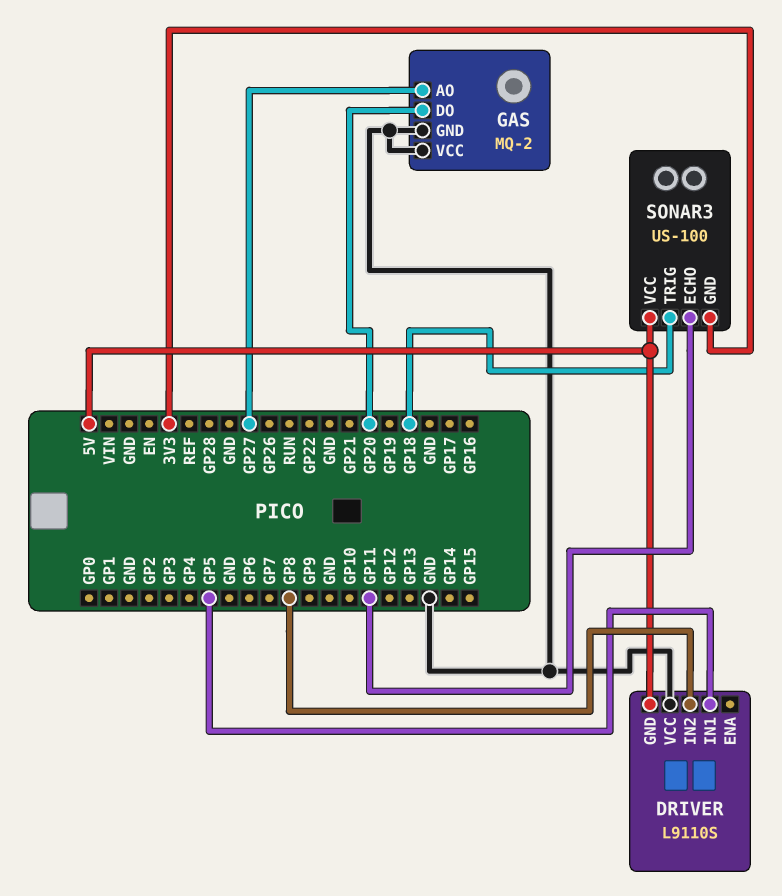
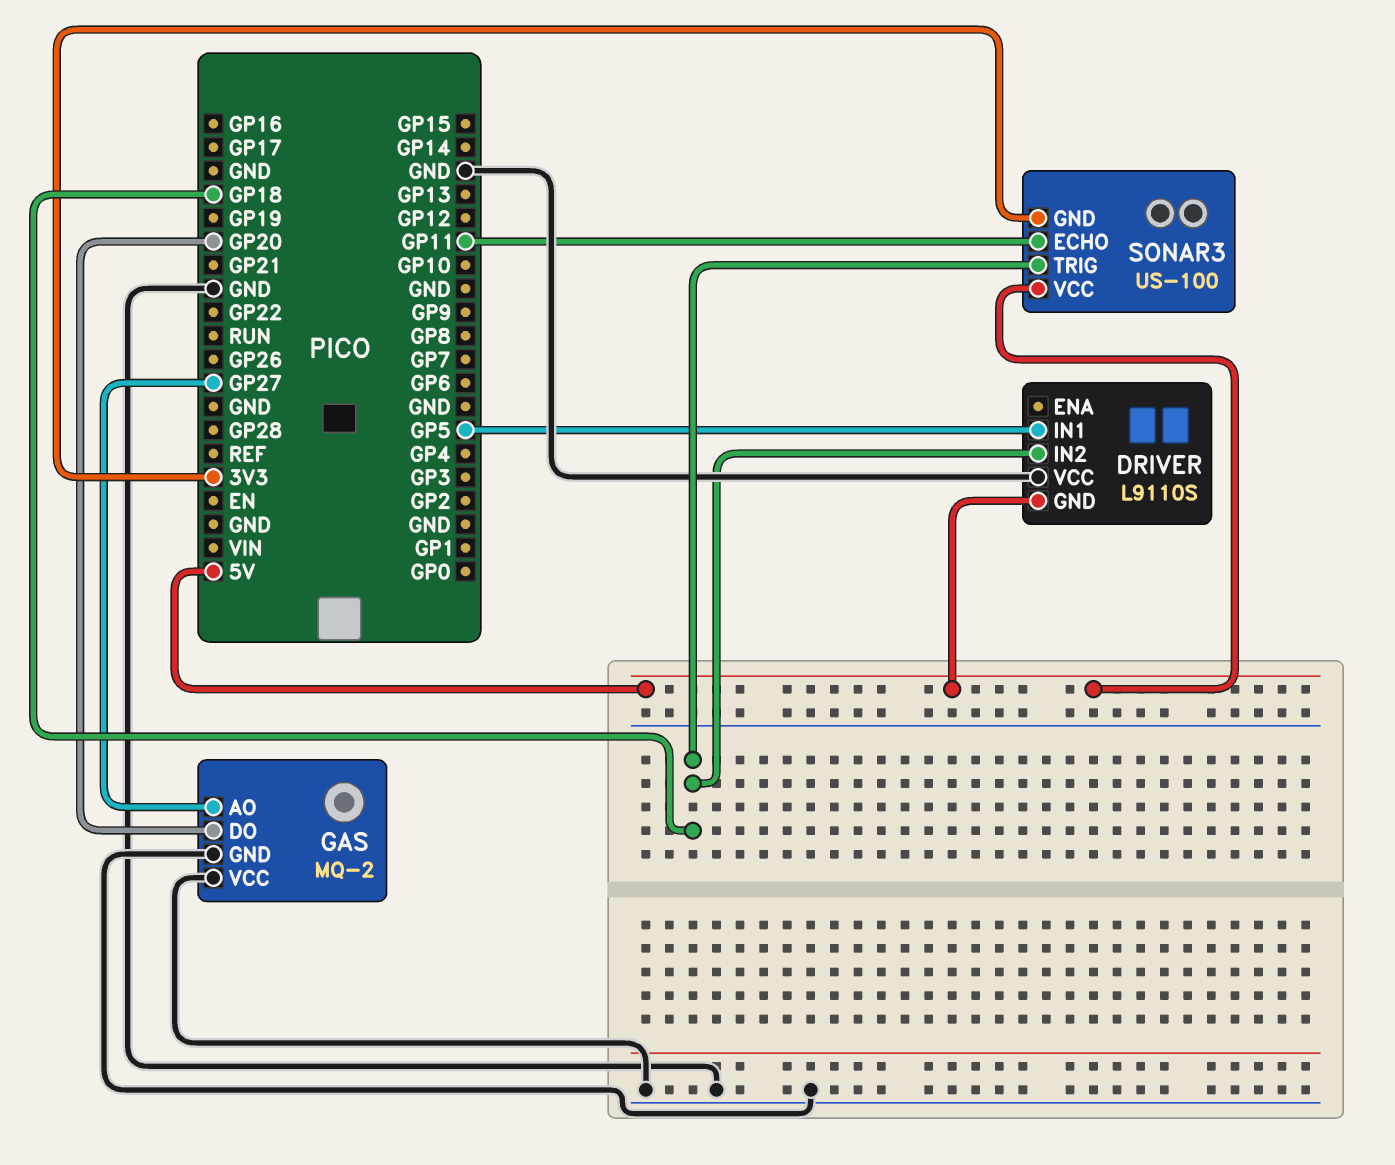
DRIVER pin IN2: GP8 -> GP18

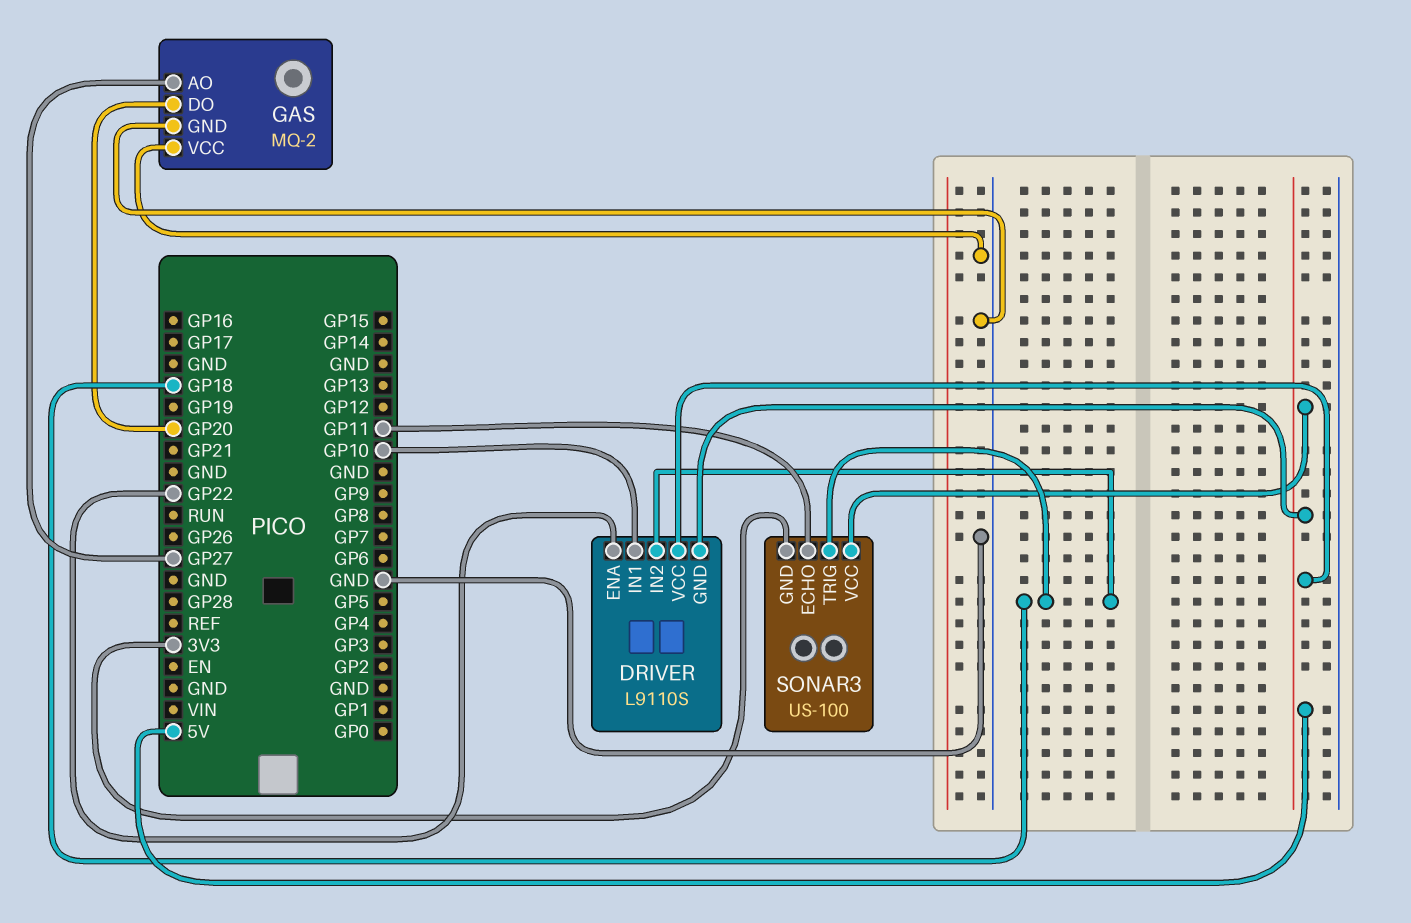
DRIVER pin ENA: none -> GP22
DRIVER pin IN1: GP5 -> GP10
DRIVER pin VCC: GND -> 5V

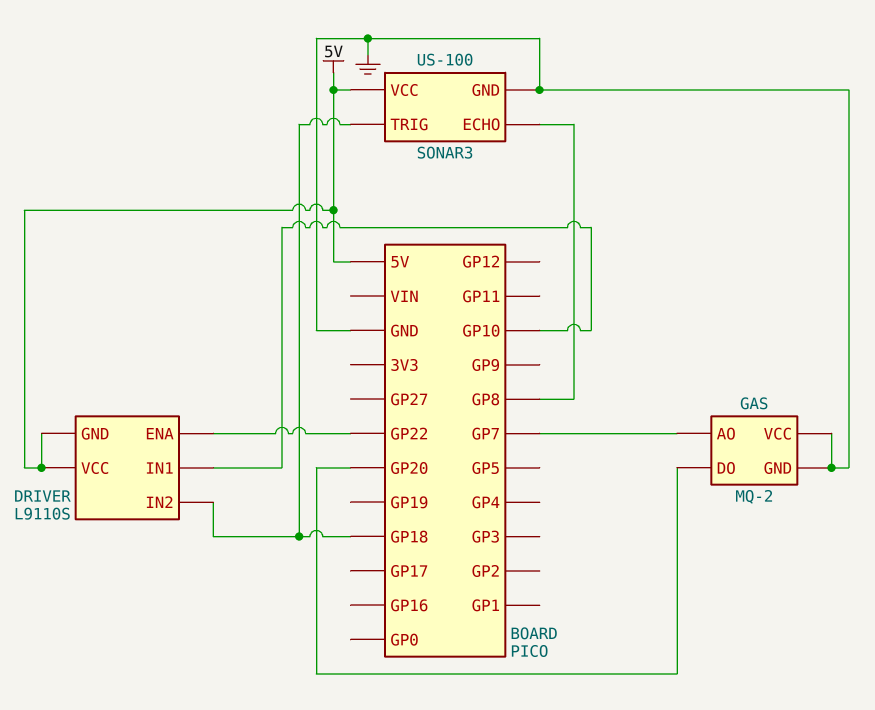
GAS pin AO: GP27 -> GP7
SONAR3 pin ECHO: GP11 -> GP8
SONAR3 pin GND: 3V3 -> GND

